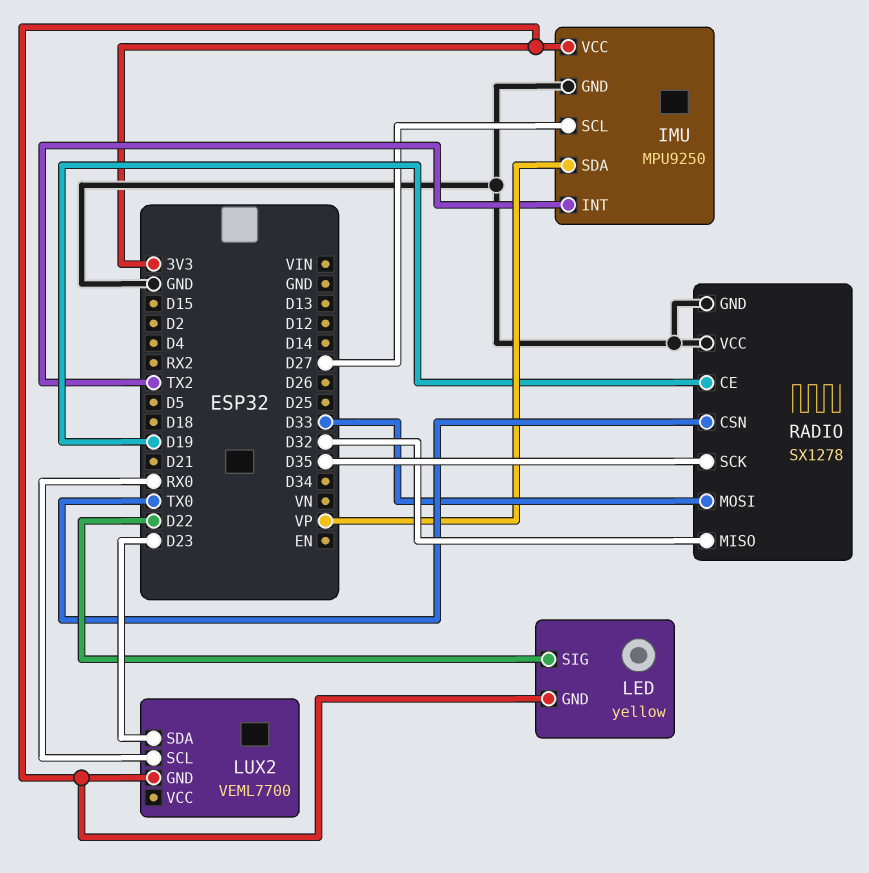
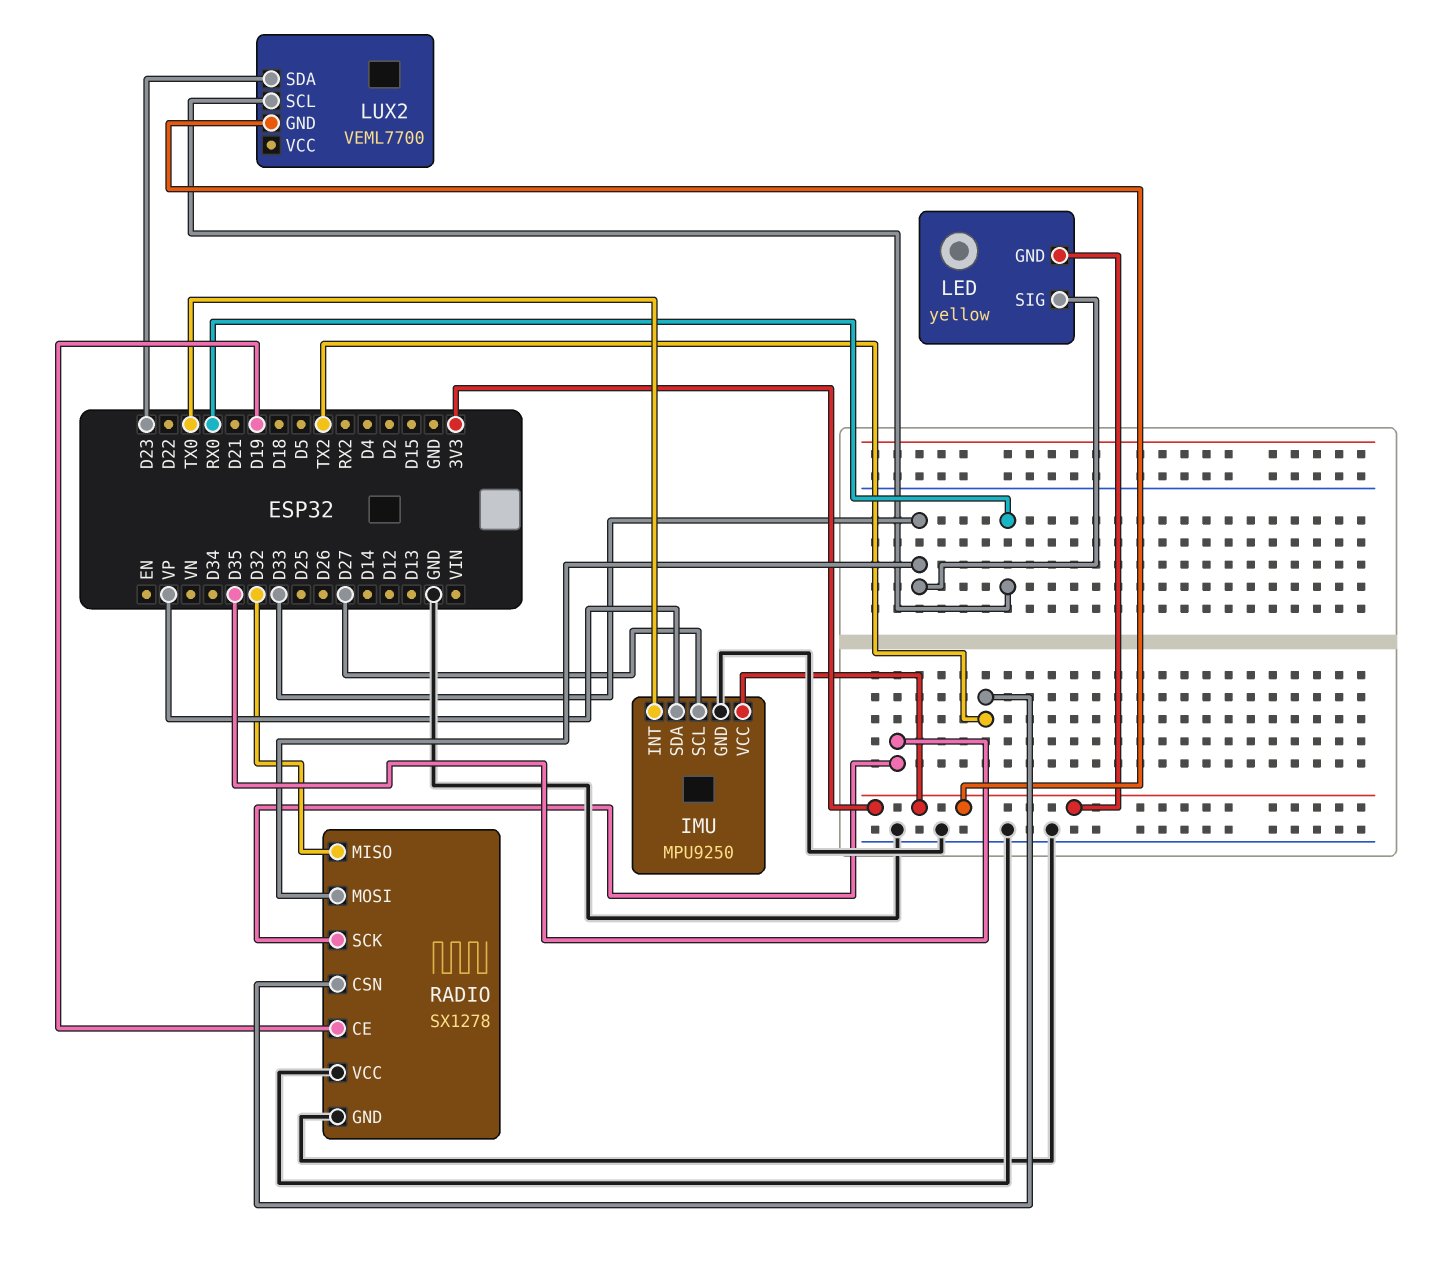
IMU pin INT: TX2 -> TX0
LED pin SIG: D22 -> D33
RADIO pin CSN: TX0 -> TX2

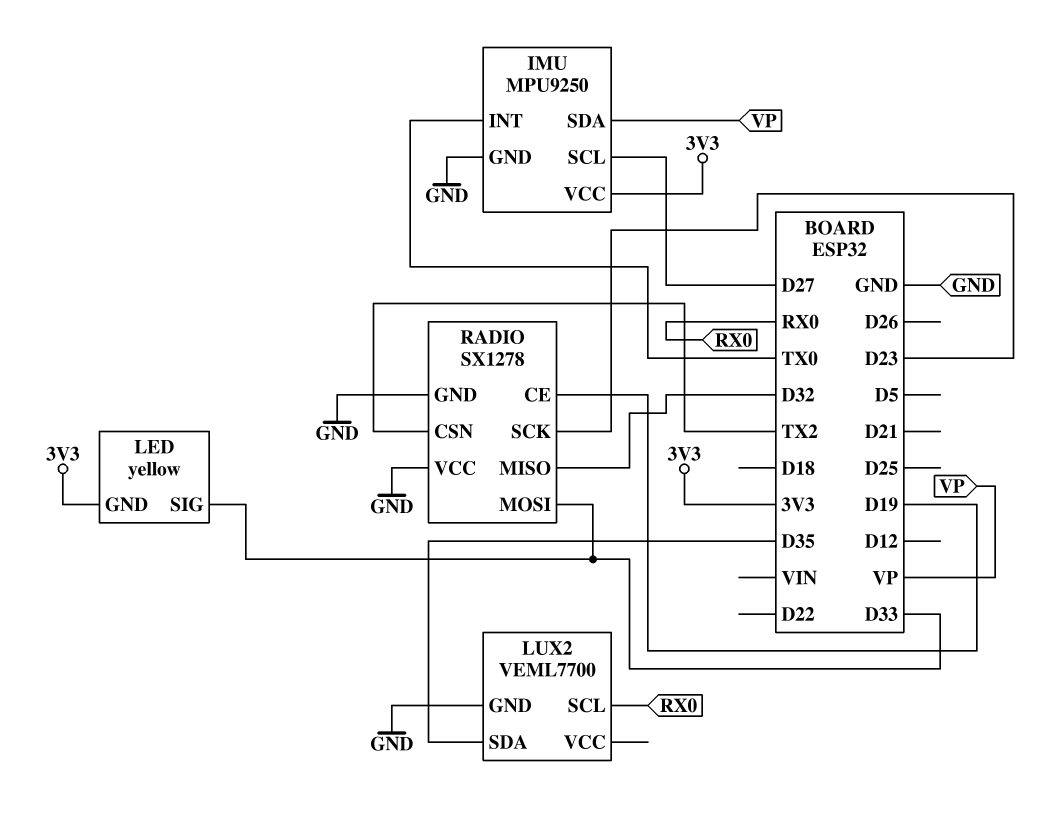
LUX2 pin GND: 3V3 -> GND
LUX2 pin SDA: D23 -> D35
RADIO pin SCK: D35 -> D23

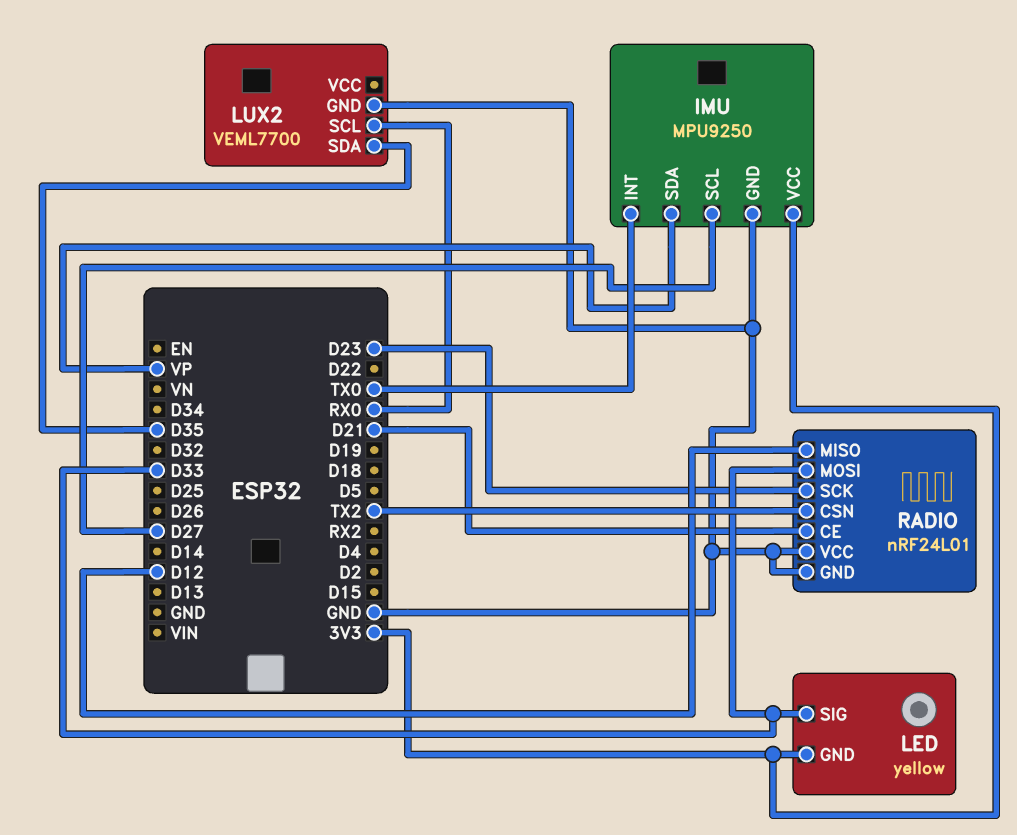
RADIO: SX1278 -> nRF24L01
RADIO pin CE: D19 -> D21
RADIO pin MISO: D32 -> D12

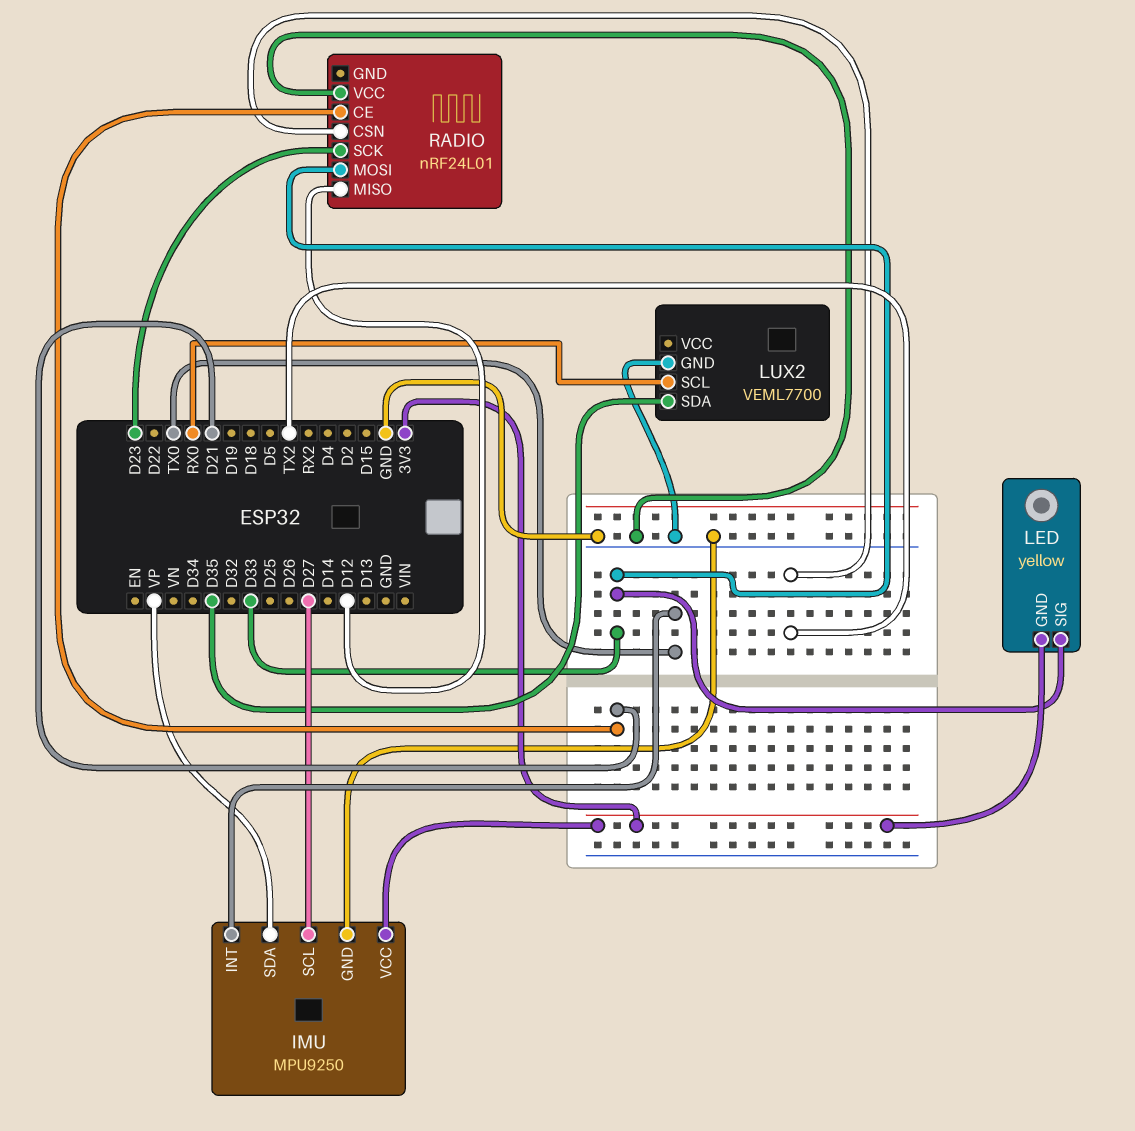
RADIO pin GND: GND -> none

